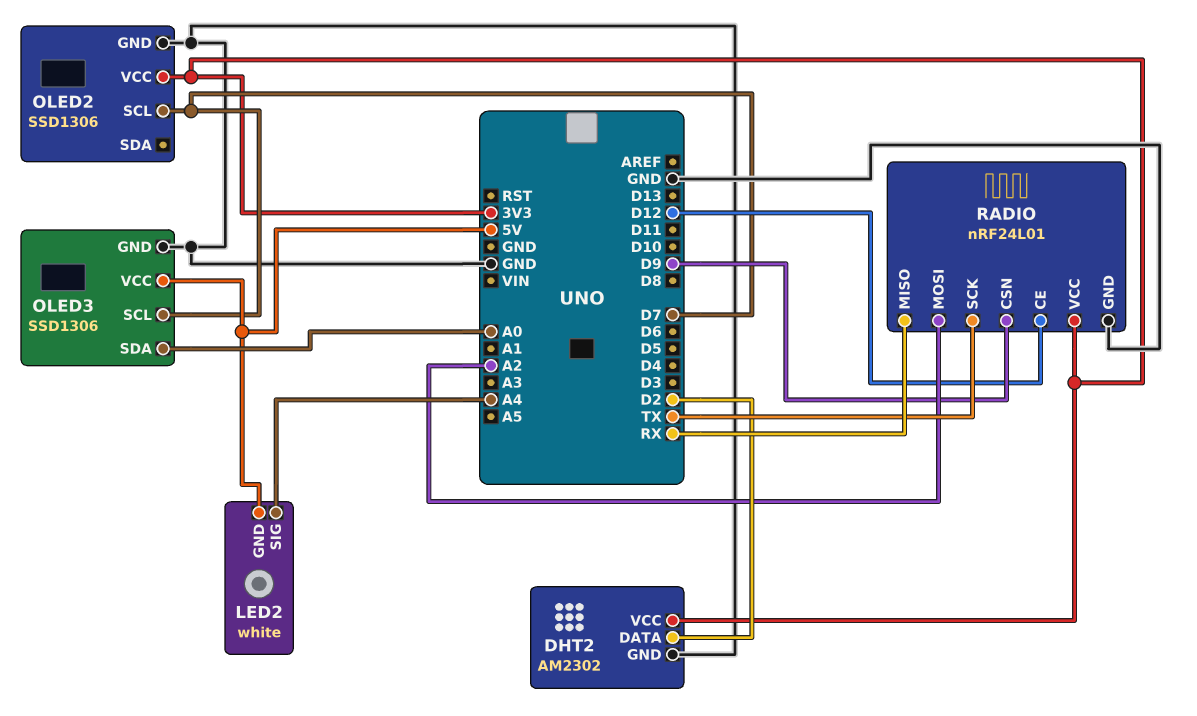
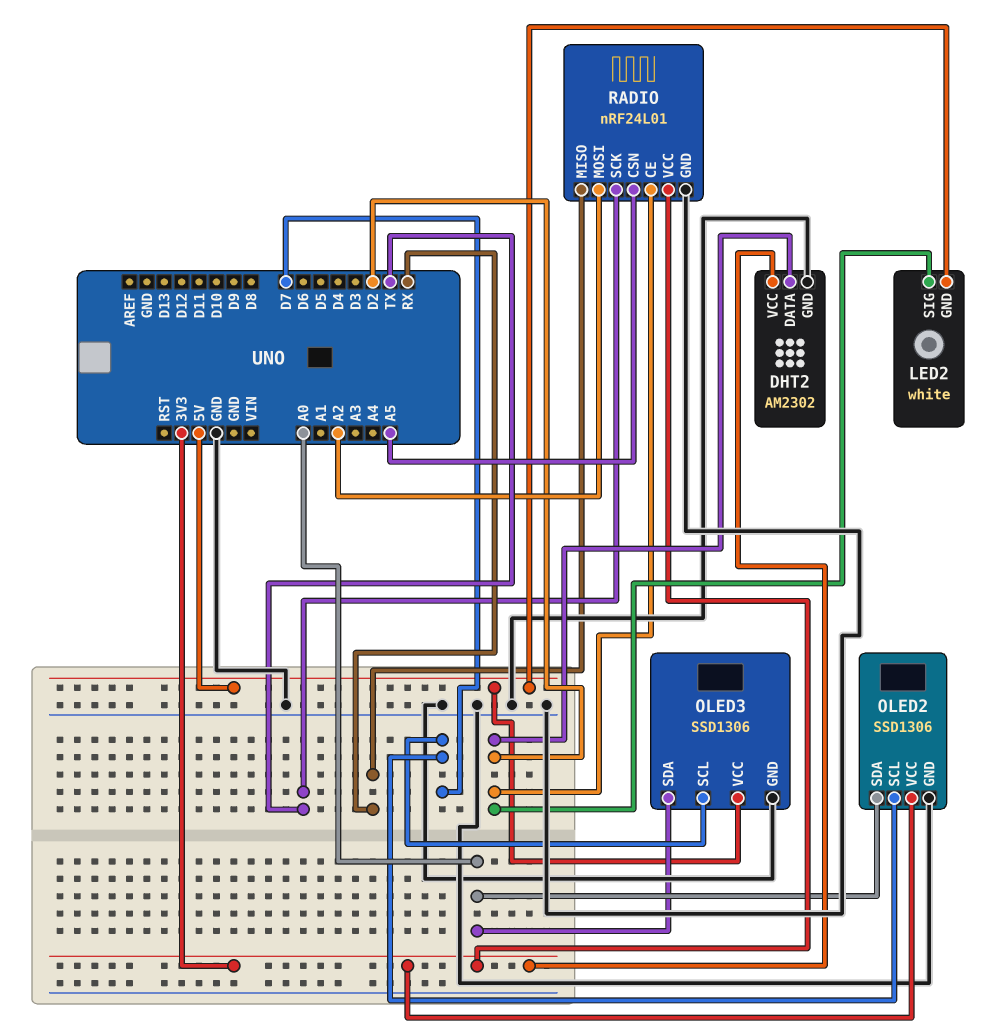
LED2 pin SIG: A4 -> D2
OLED2 pin SDA: none -> A0
RADIO pin CE: D12 -> D2
RADIO pin CSN: D9 -> A5

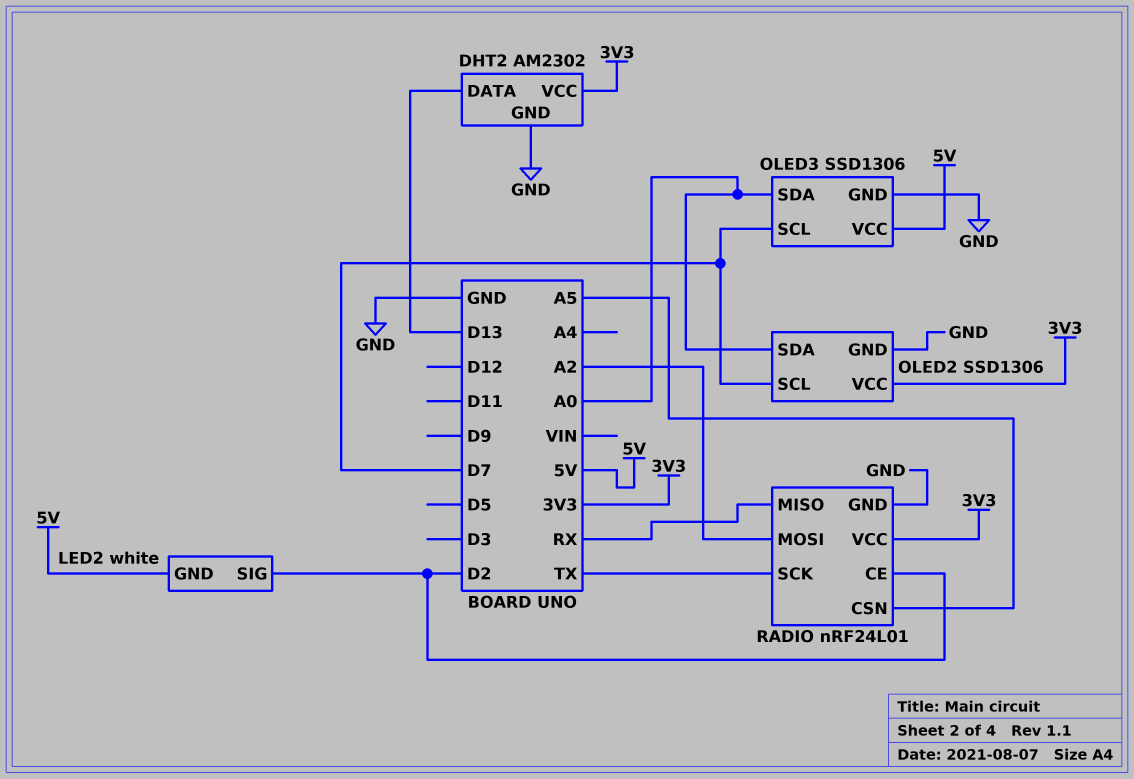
DHT2 pin DATA: D2 -> D13

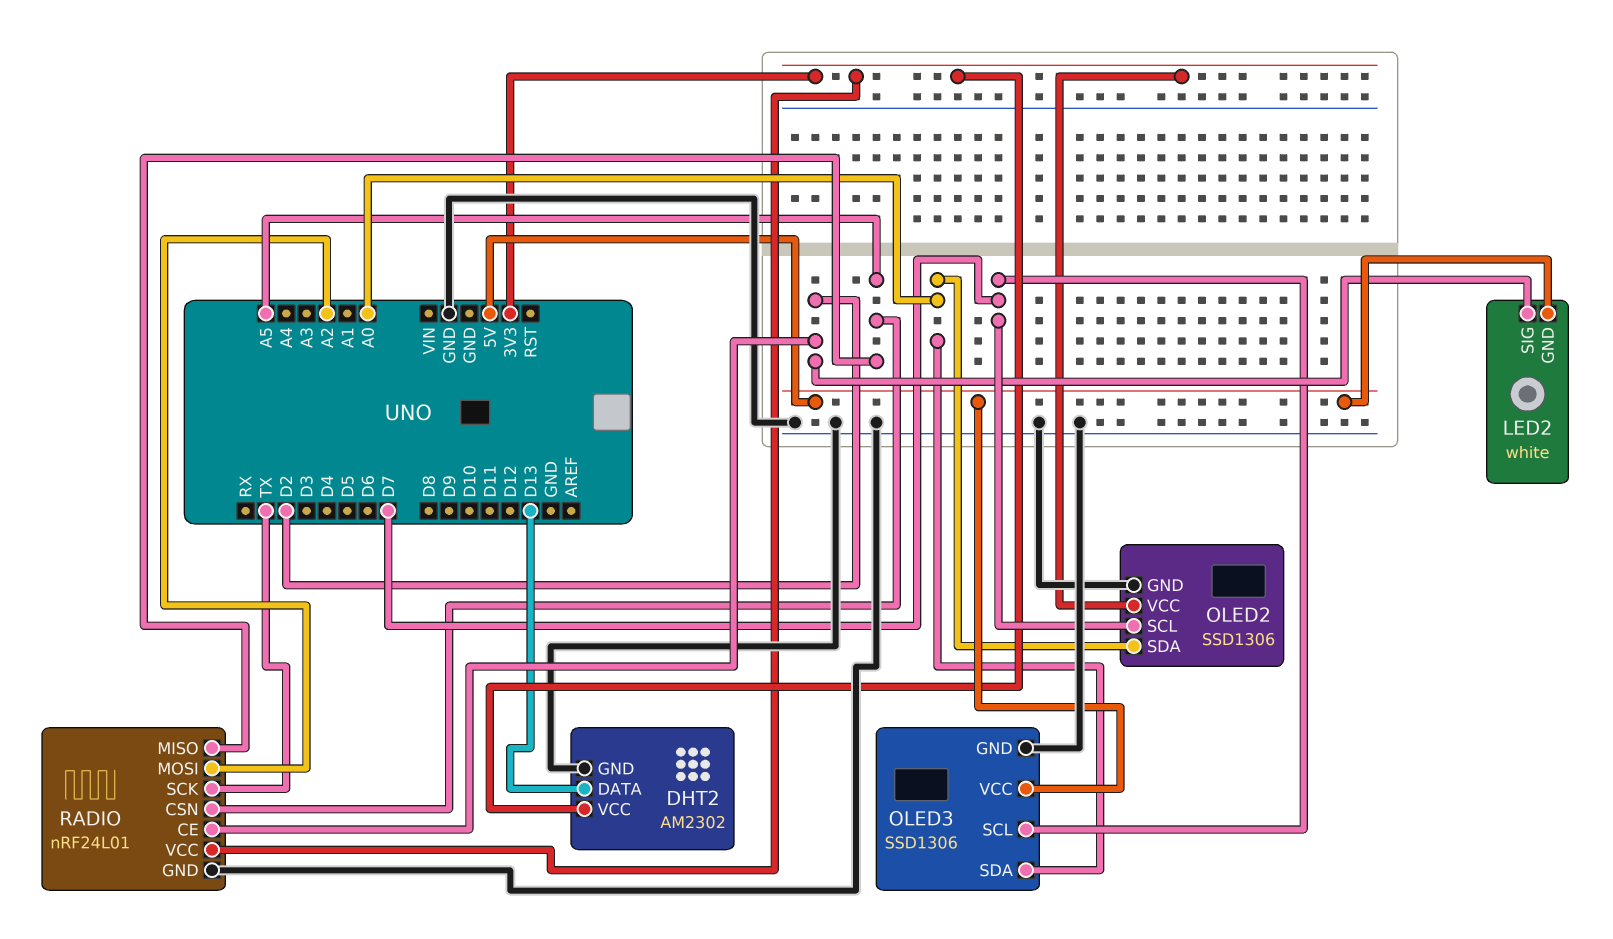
RADIO pin MISO: RX -> A5

